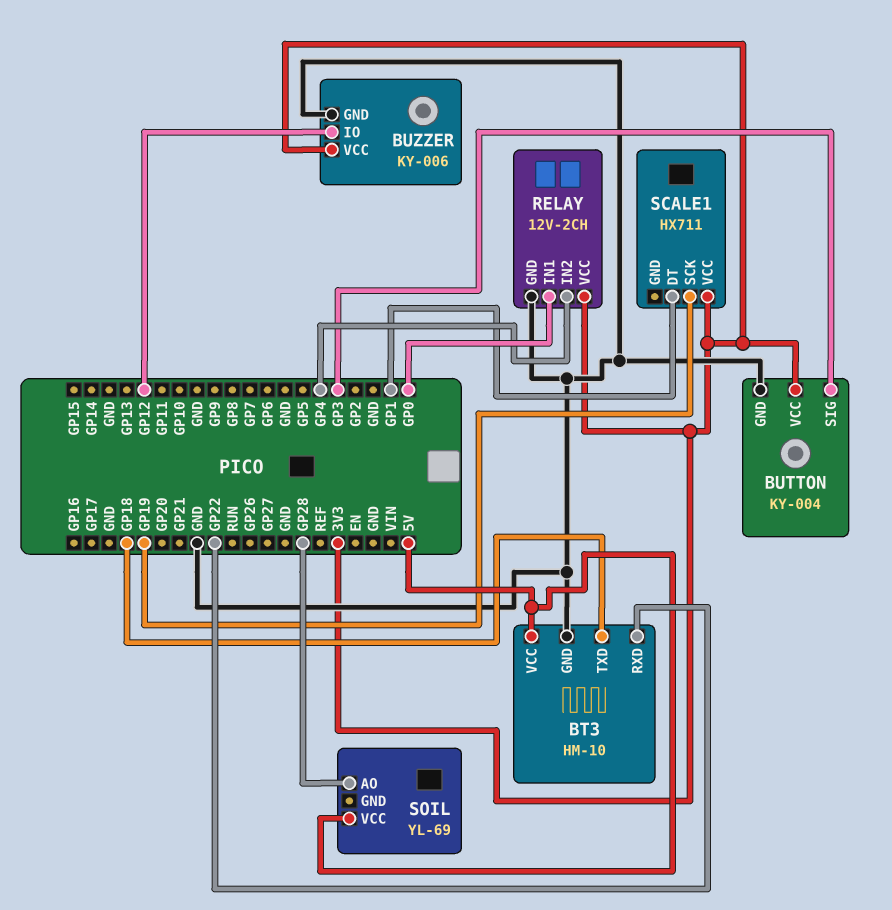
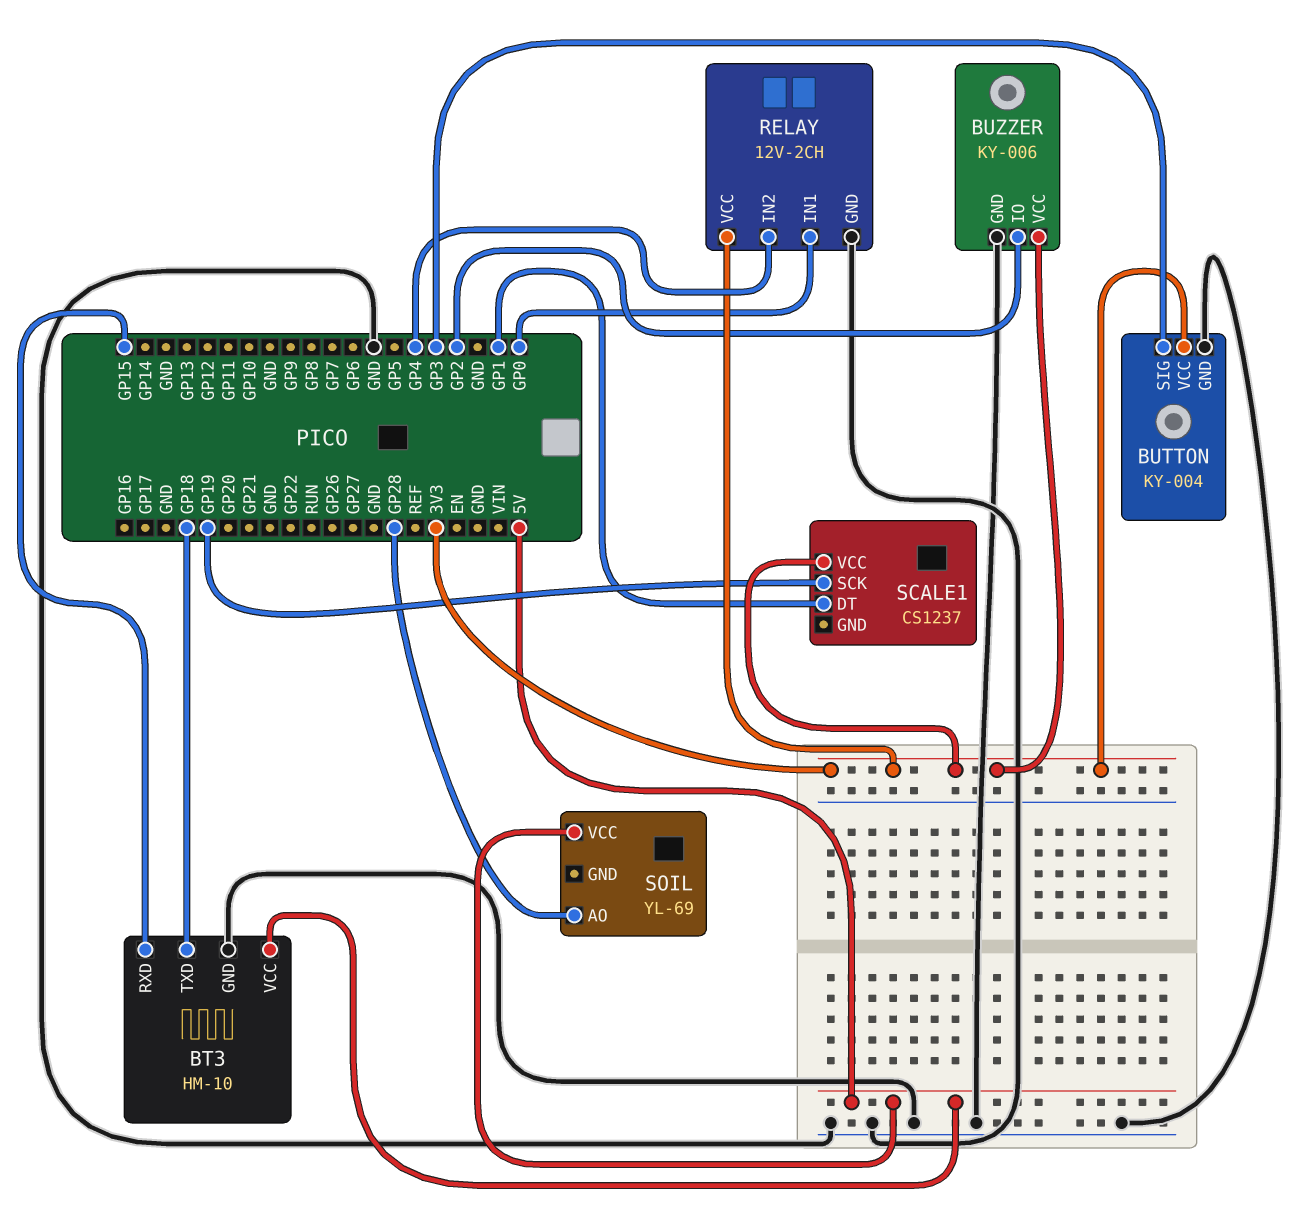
BT3 pin RXD: GP22 -> GP15
BUZZER pin IO: GP12 -> GP2
SCALE1: HX711 -> CS1237

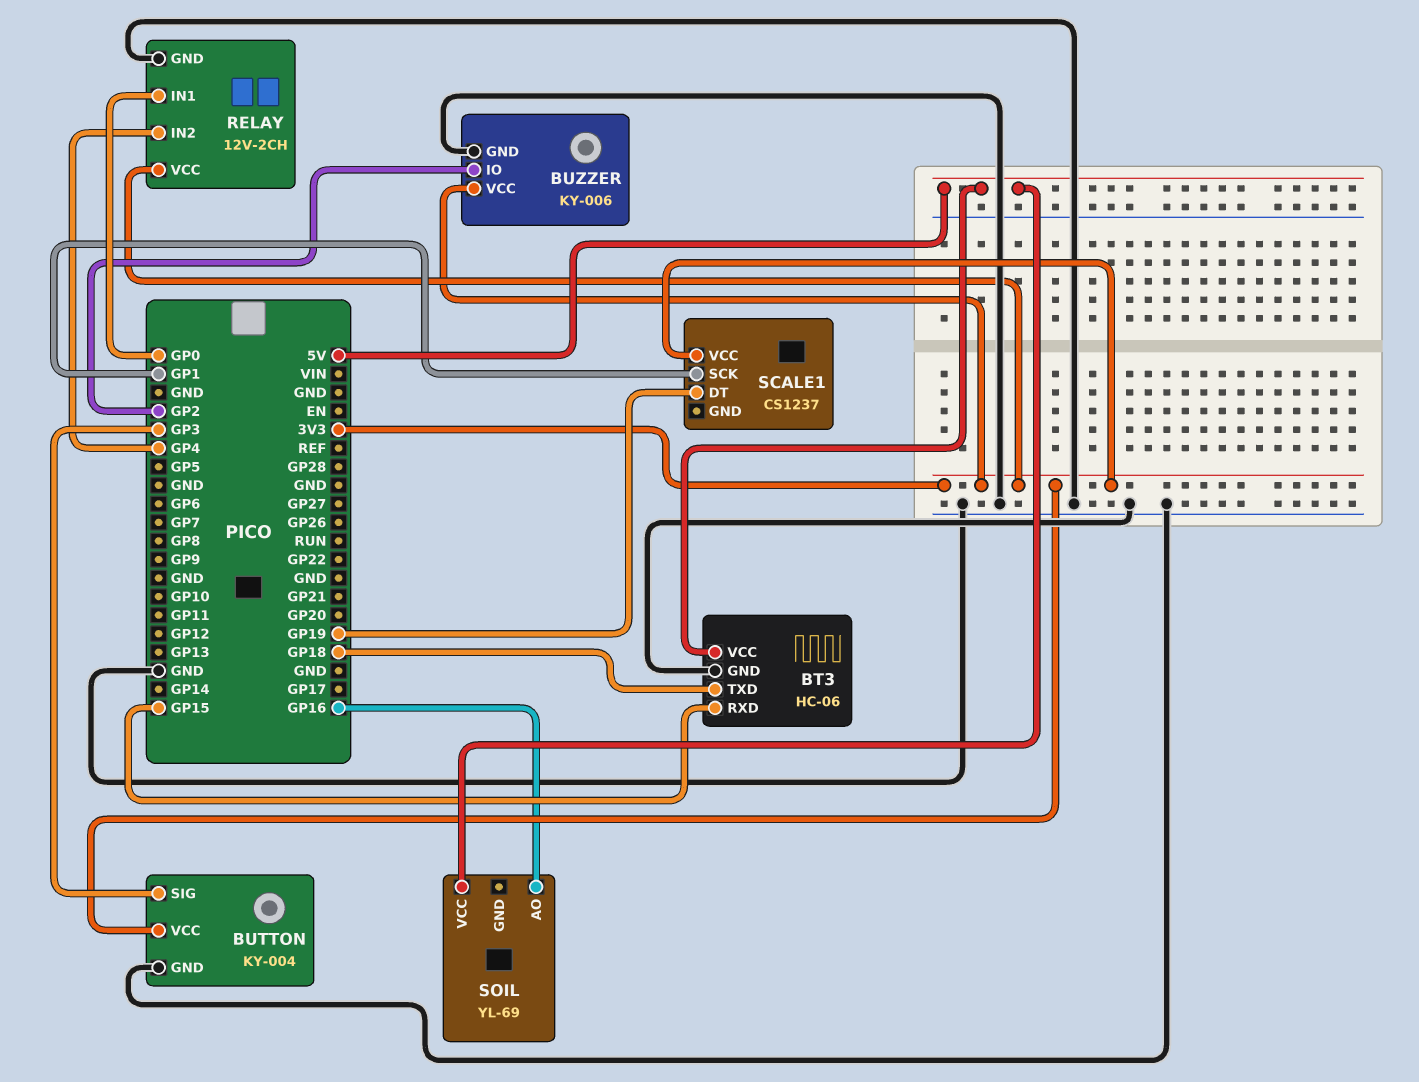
BT3: HM-10 -> HC-06
SCALE1 pin DT: GP1 -> GP19
SCALE1 pin SCK: GP19 -> GP1
SOIL pin AO: GP28 -> GP16

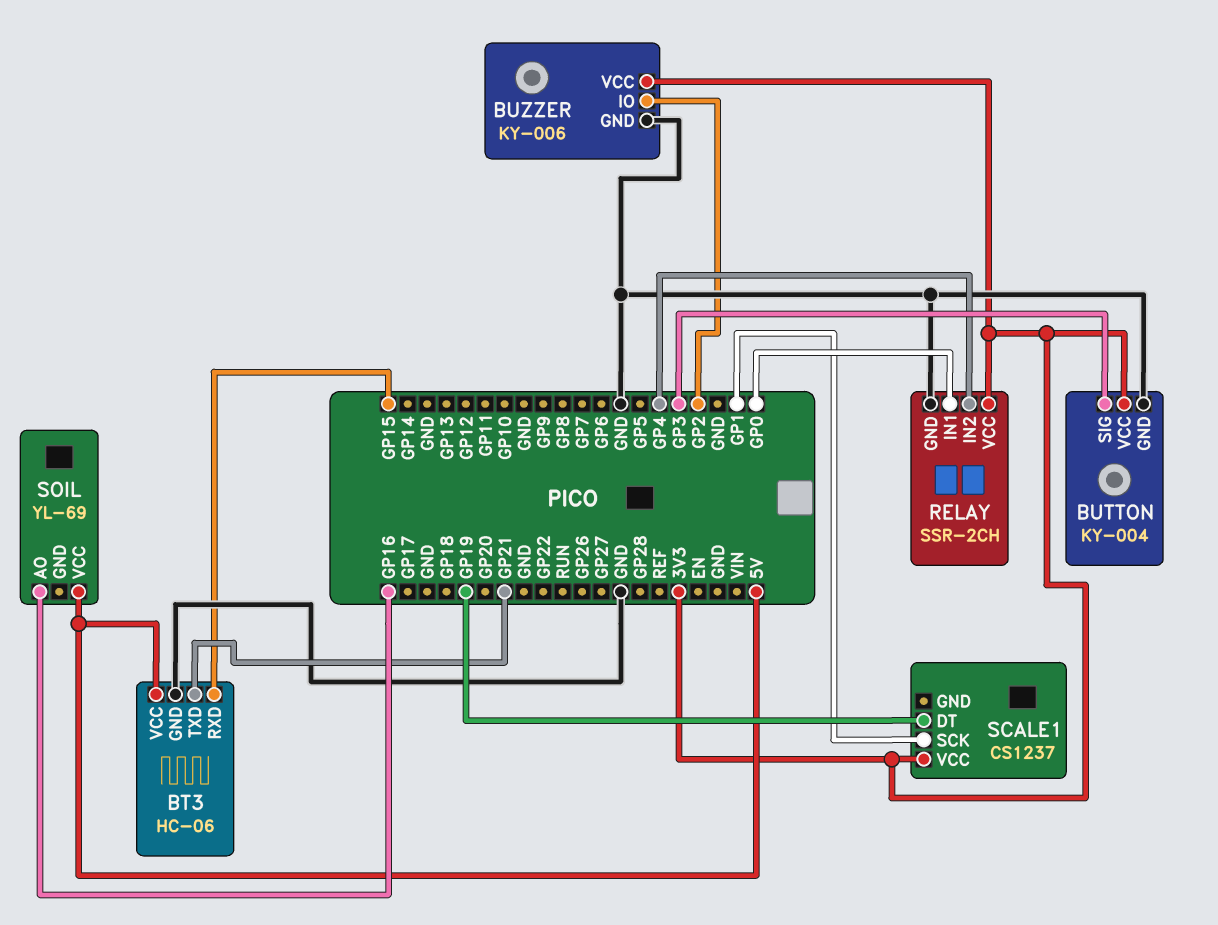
BT3 pin TXD: GP18 -> GP21
RELAY: 12V-2CH -> SSR-2CH

